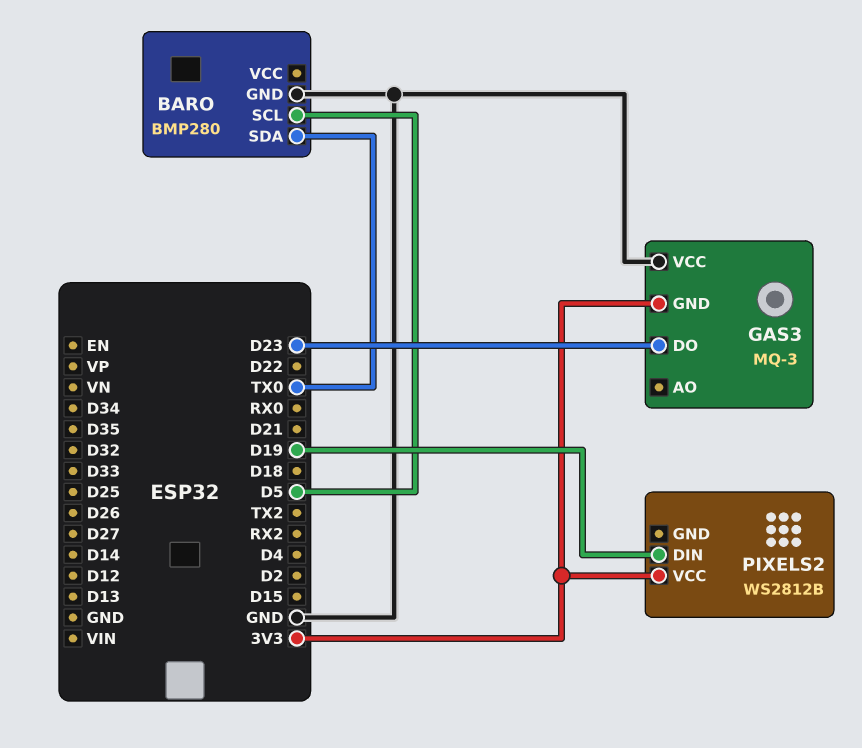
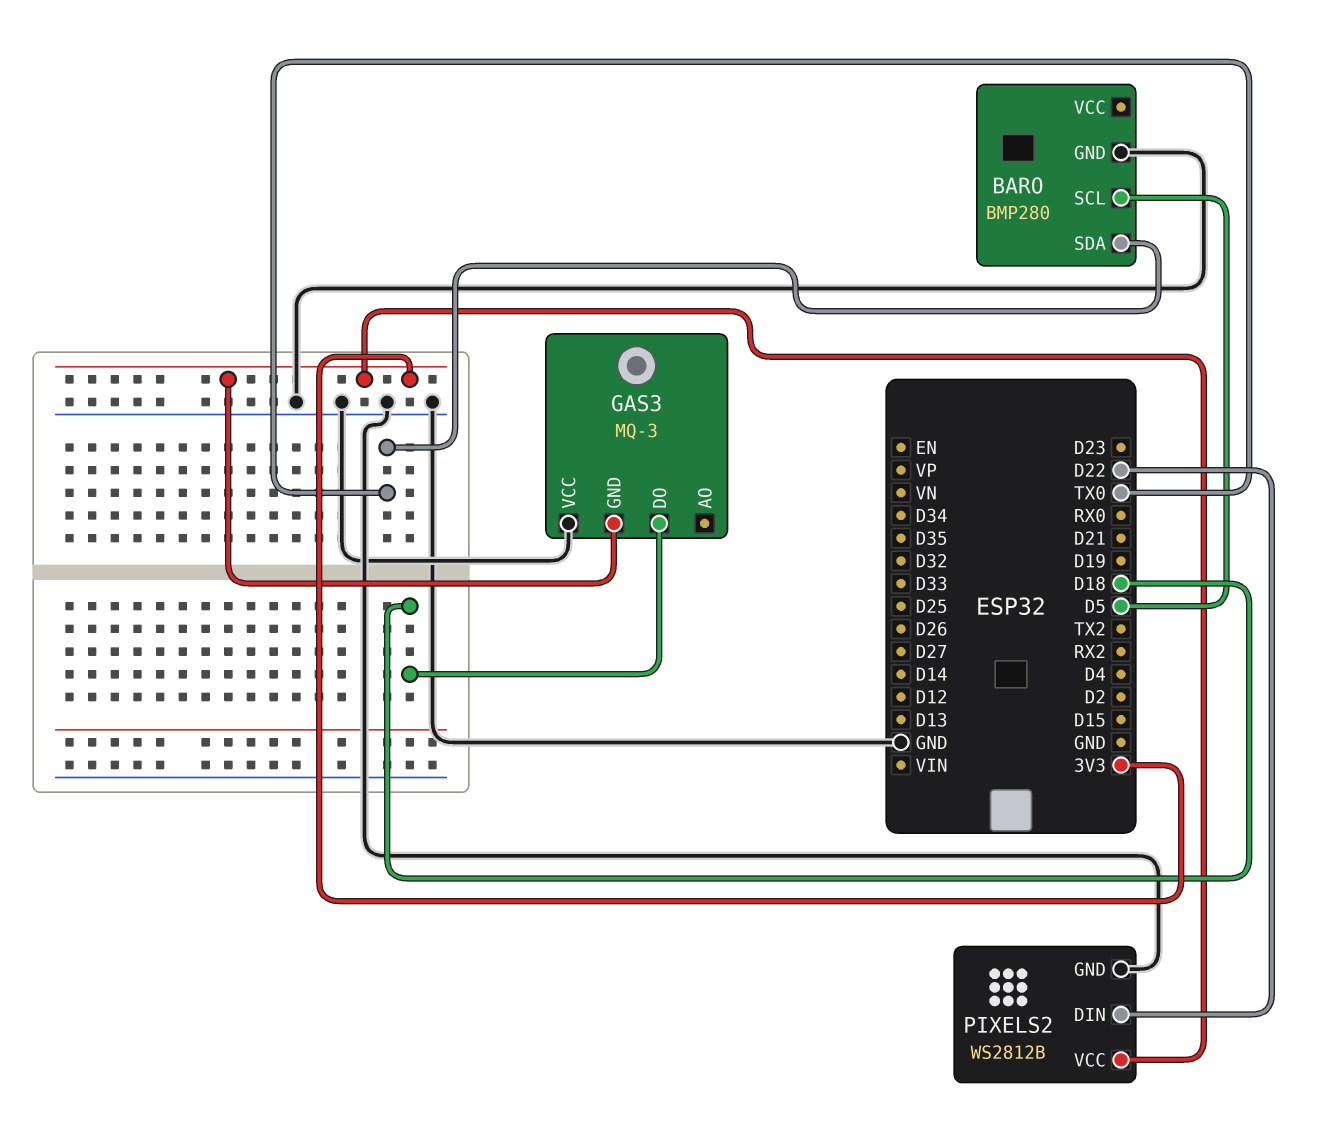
GAS3 pin DO: D23 -> D18
PIXELS2 pin DIN: D19 -> D22
PIXELS2 pin GND: none -> GND

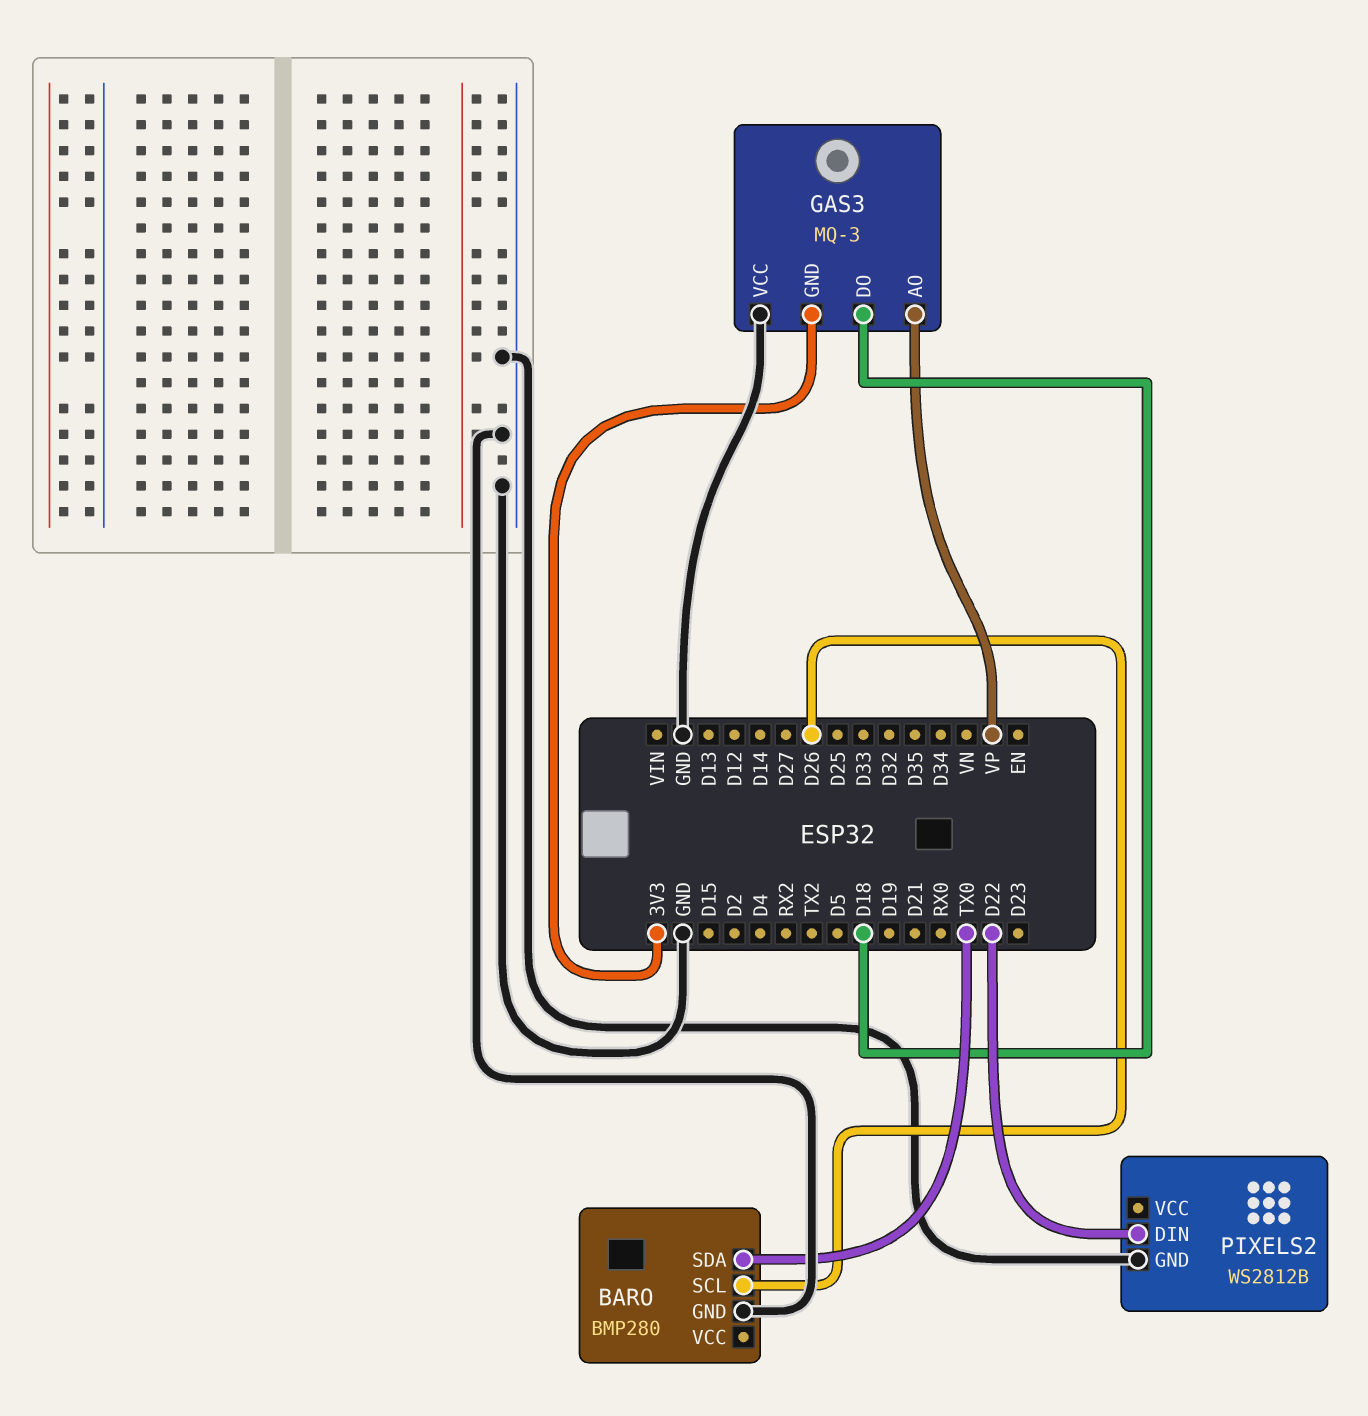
BARO pin SCL: D5 -> D26
GAS3 pin AO: none -> VP
PIXELS2 pin VCC: 3V3 -> none

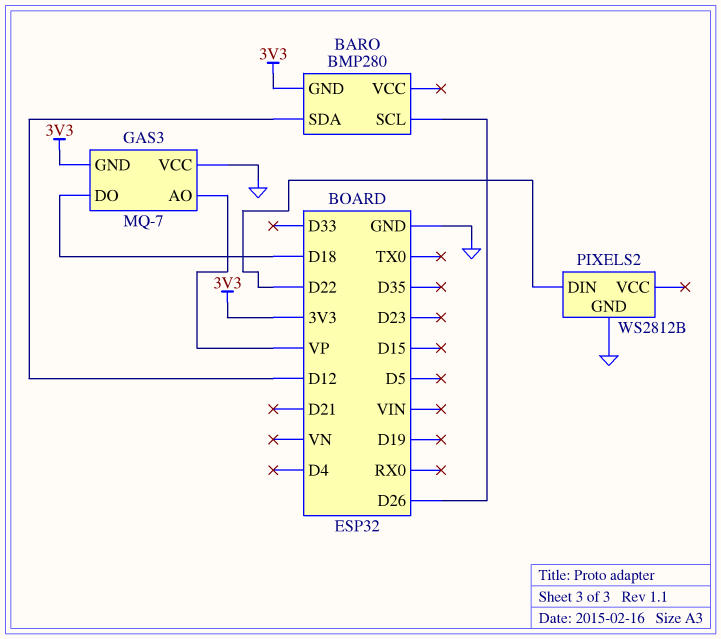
BARO pin GND: GND -> 3V3
BARO pin SDA: TX0 -> D12
GAS3: MQ-3 -> MQ-7

